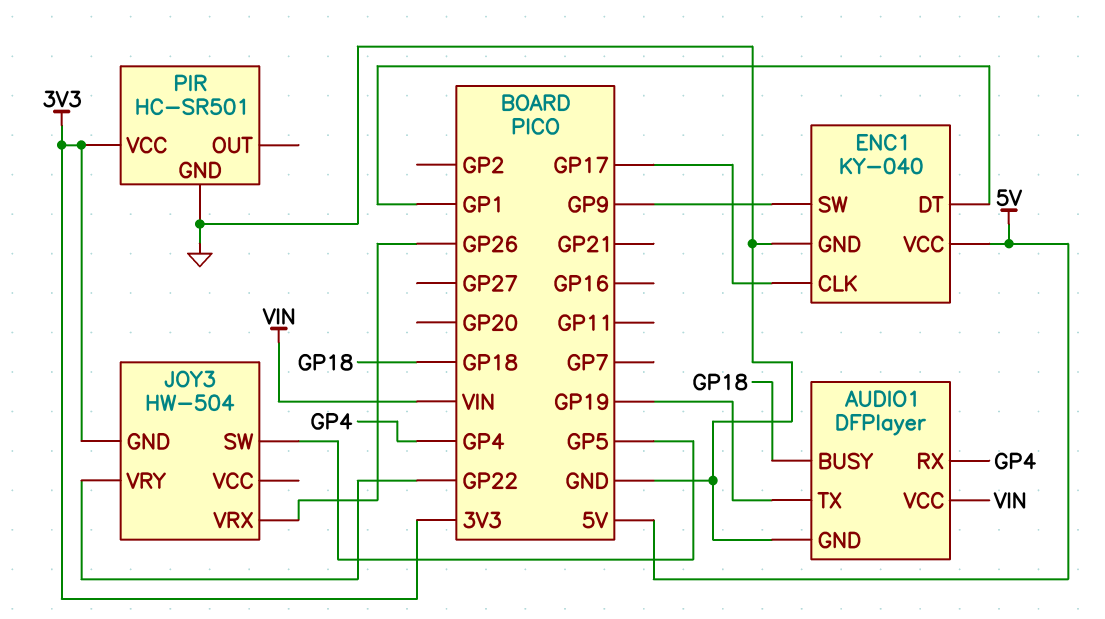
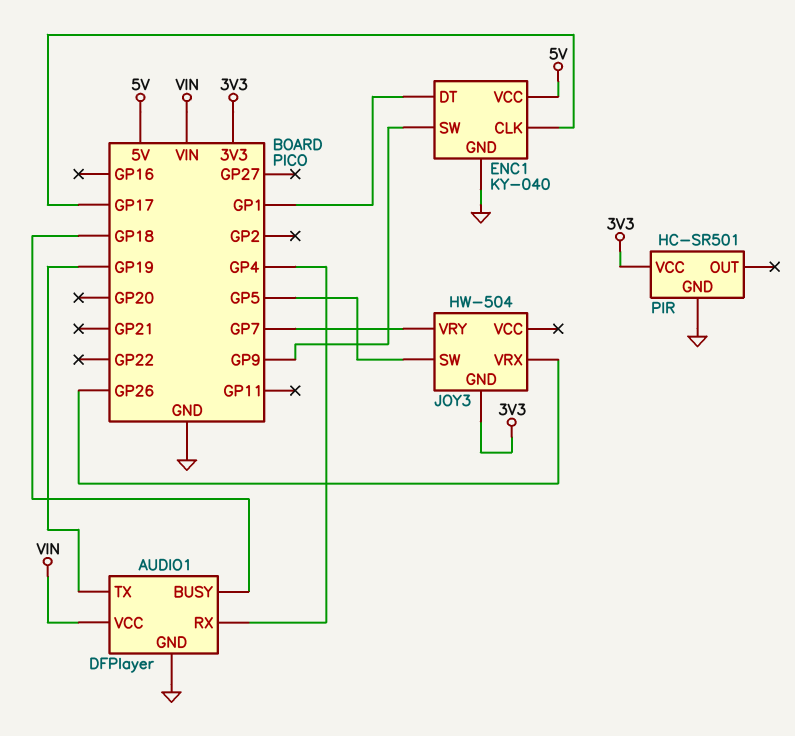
JOY3 pin VRY: GP22 -> GP7

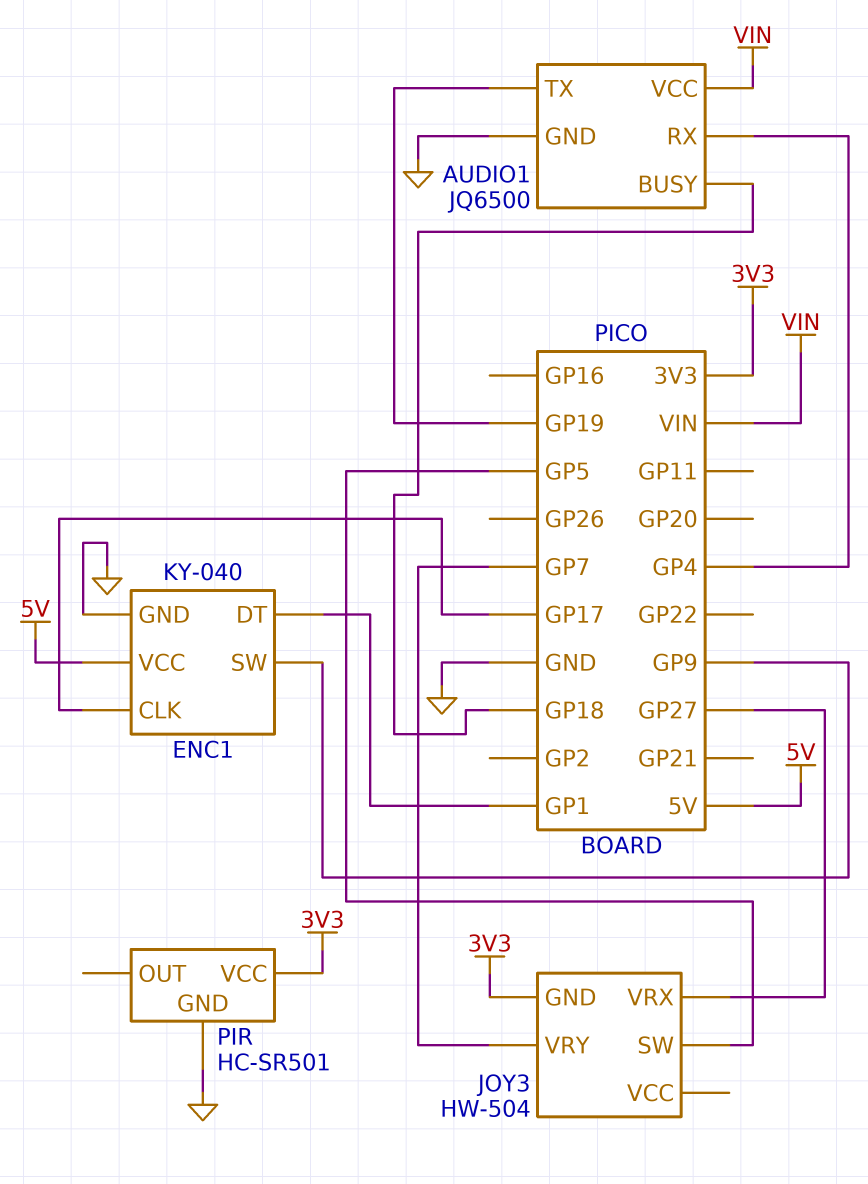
AUDIO1: DFPlayer -> JQ6500
JOY3 pin VRX: GP26 -> GP27

